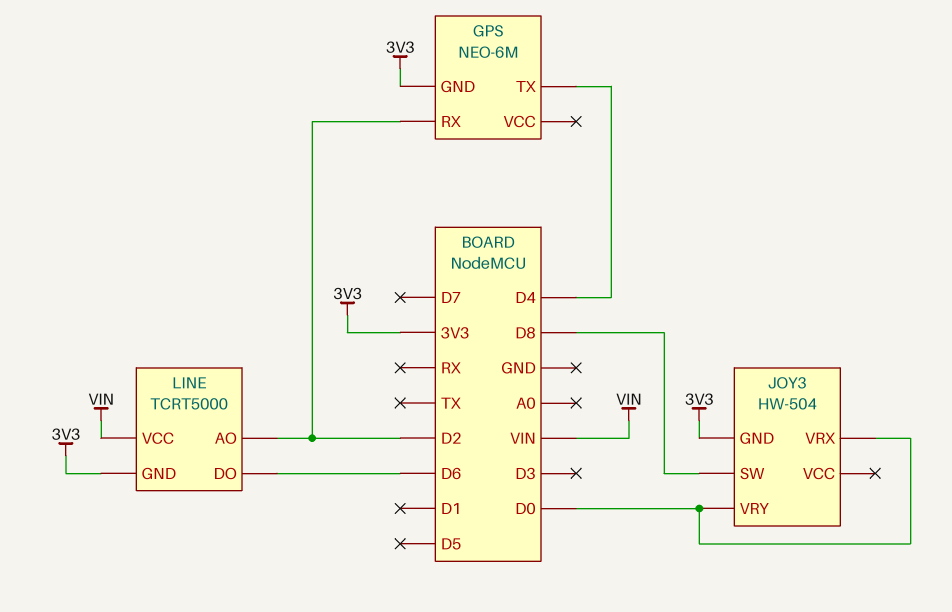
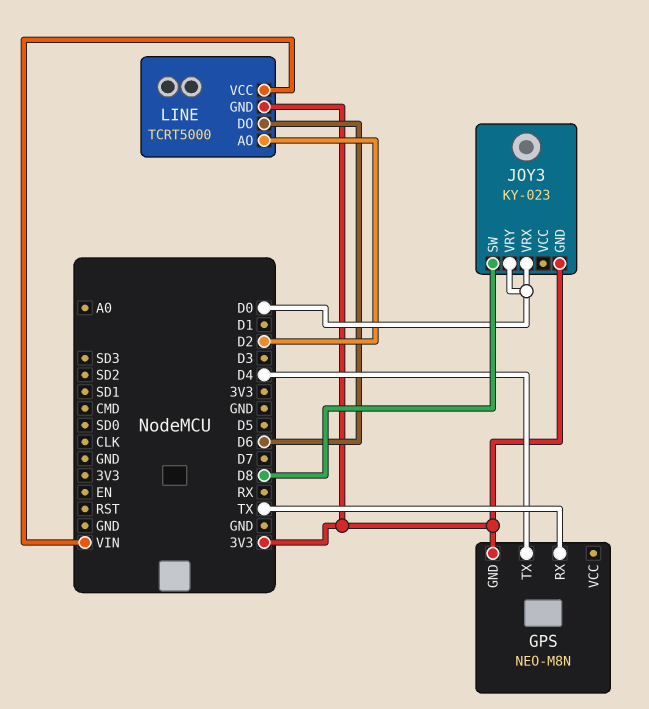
GPS: NEO-6M -> NEO-M8N
GPS pin RX: D2 -> TX
JOY3: HW-504 -> KY-023

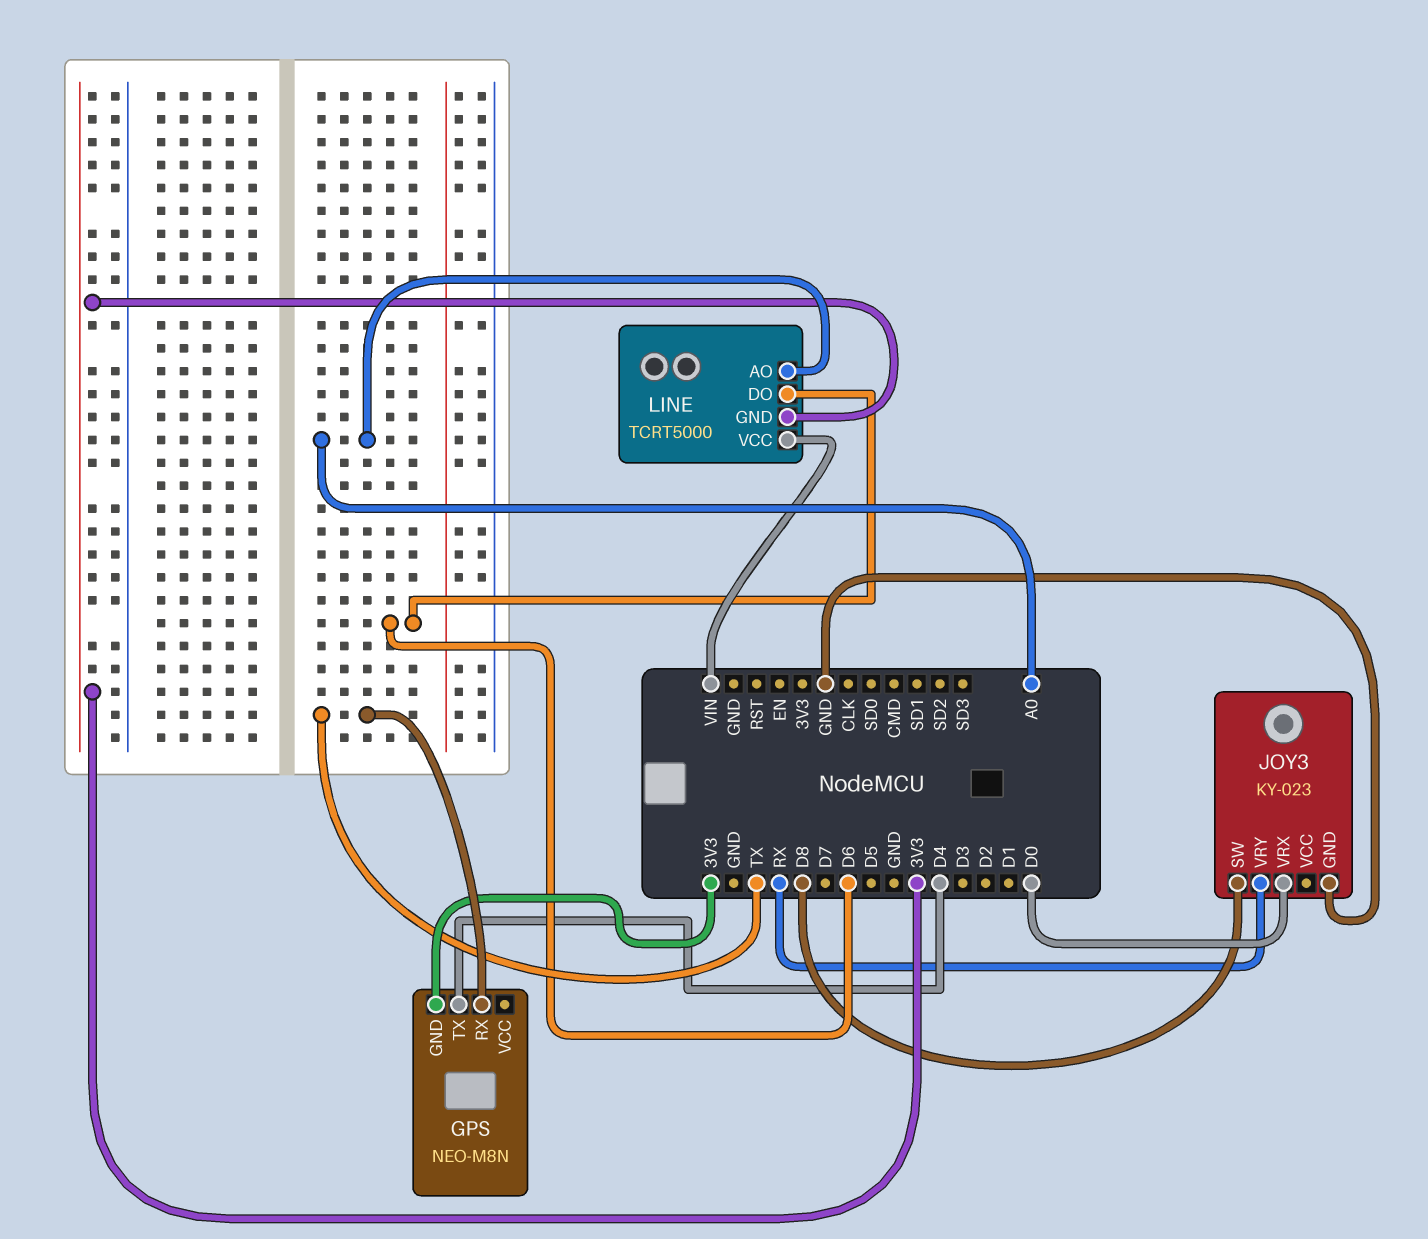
JOY3 pin GND: 3V3 -> GND
JOY3 pin VRY: D0 -> RX
LINE pin AO: D2 -> A0

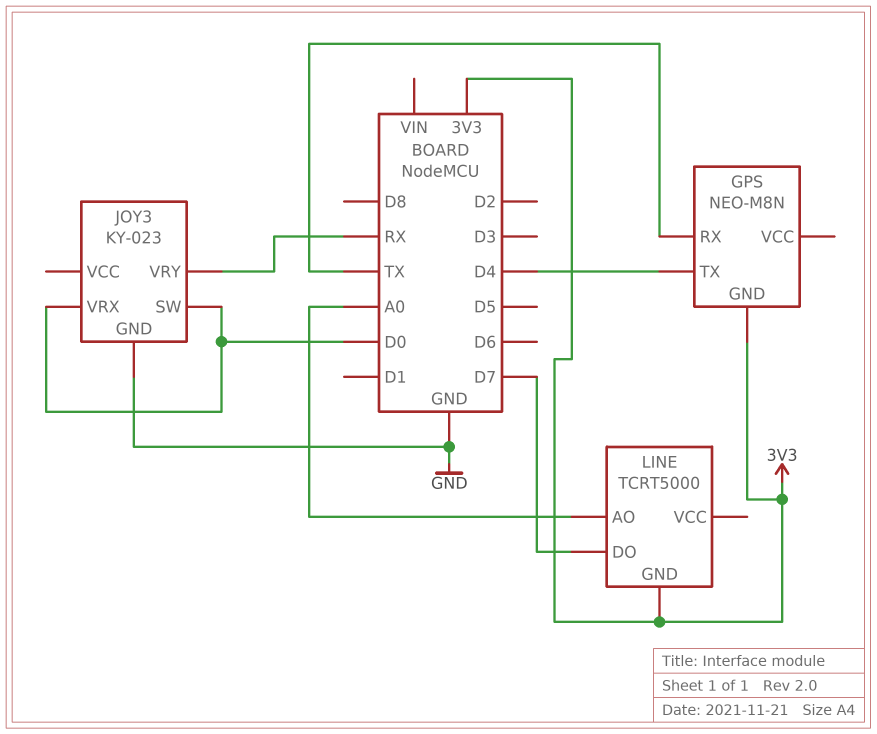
JOY3 pin SW: D8 -> D0
LINE pin DO: D6 -> D7
LINE pin VCC: VIN -> none

